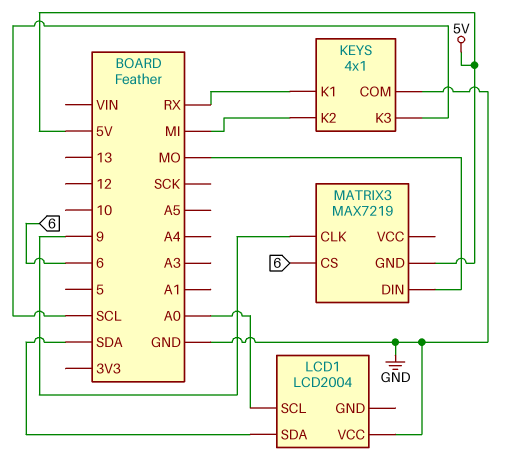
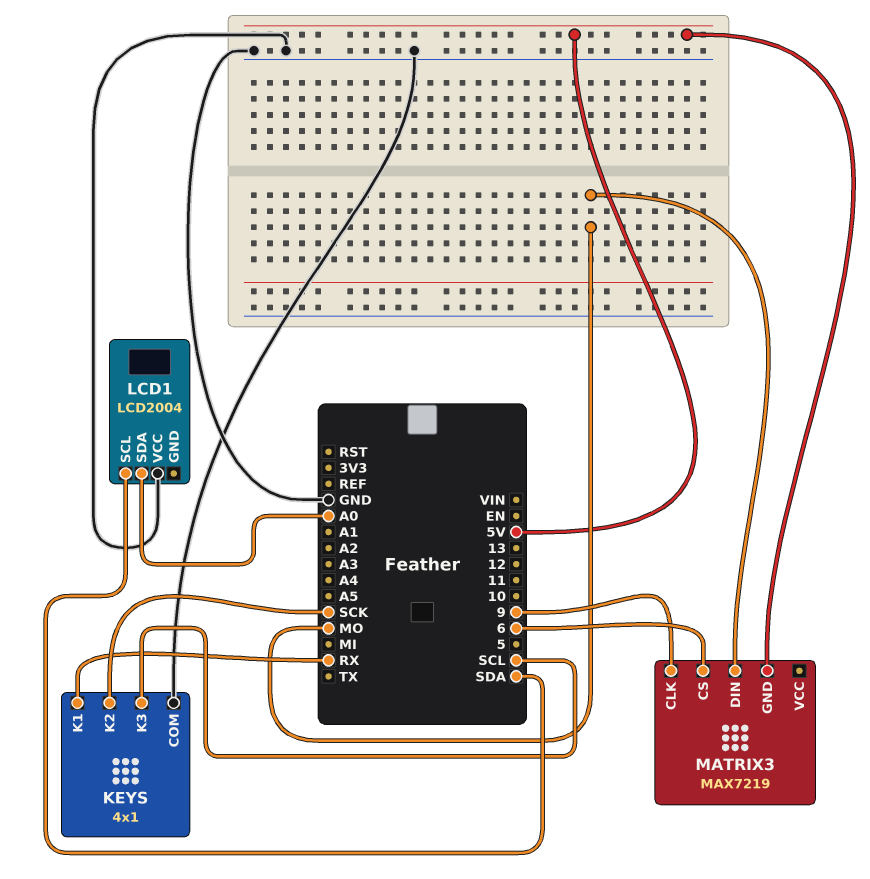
KEYS pin K2: MI -> SCK
LCD1 pin SCL: A0 -> SDA
LCD1 pin SDA: SDA -> A0

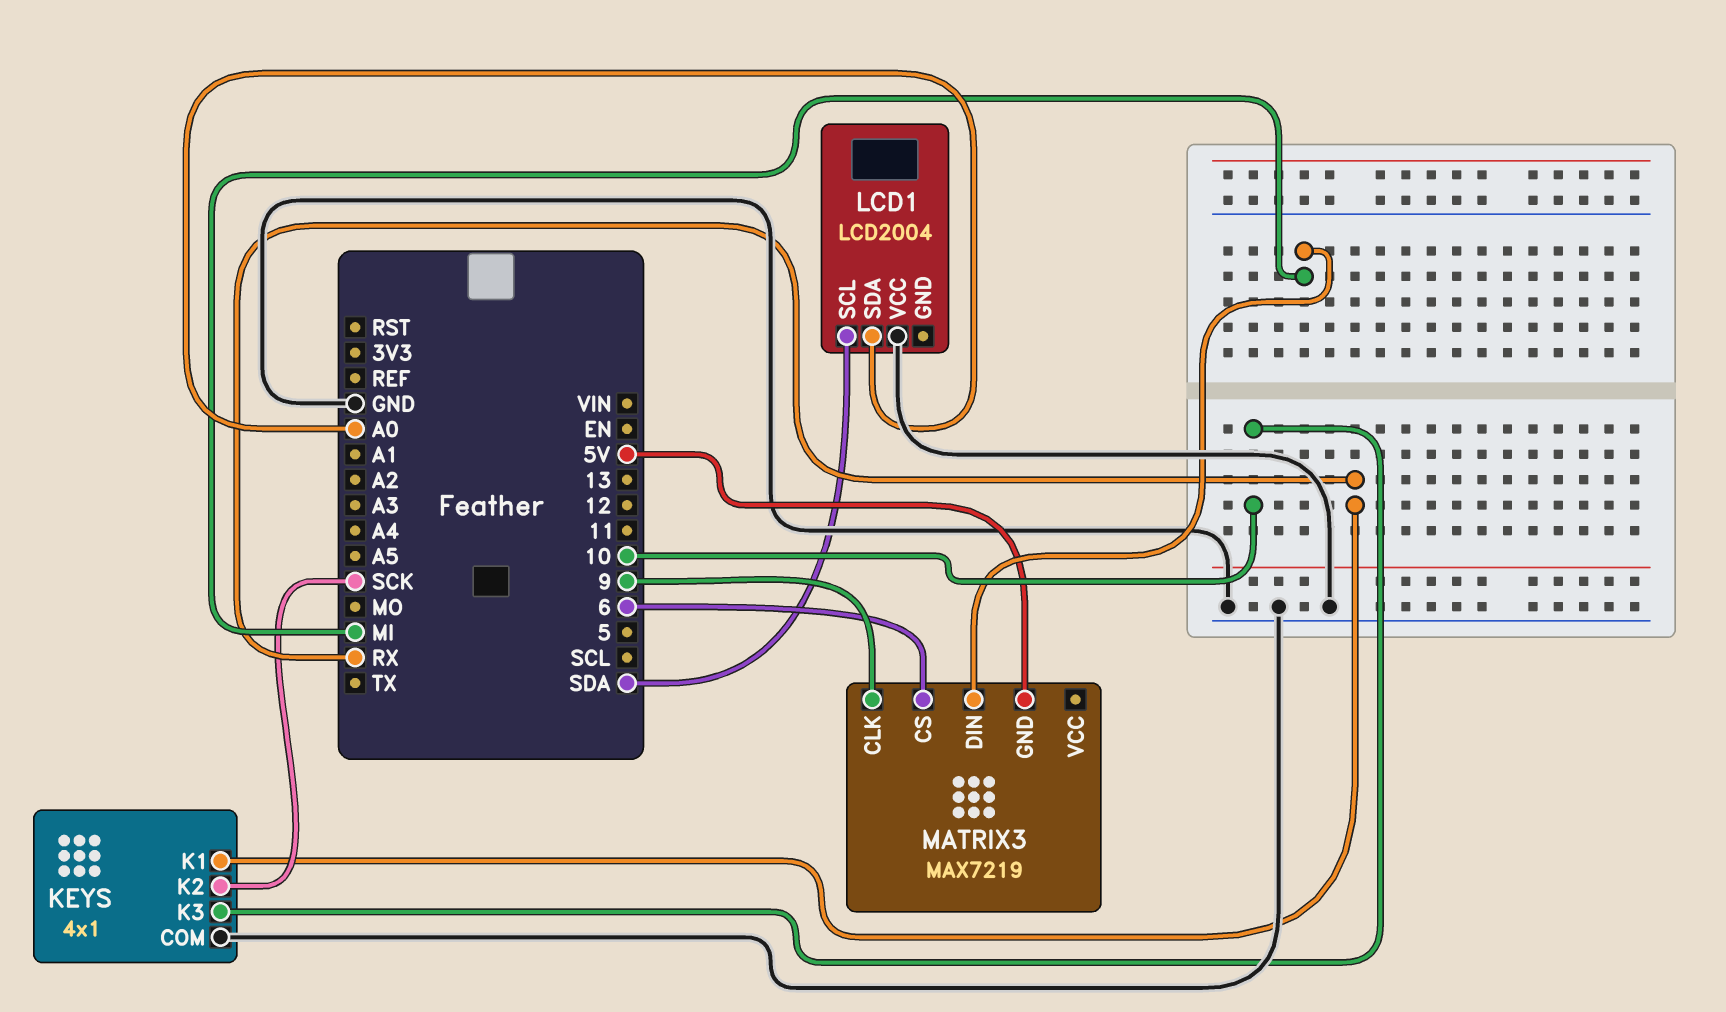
KEYS pin K3: SCL -> 10
MATRIX3 pin DIN: MO -> MI

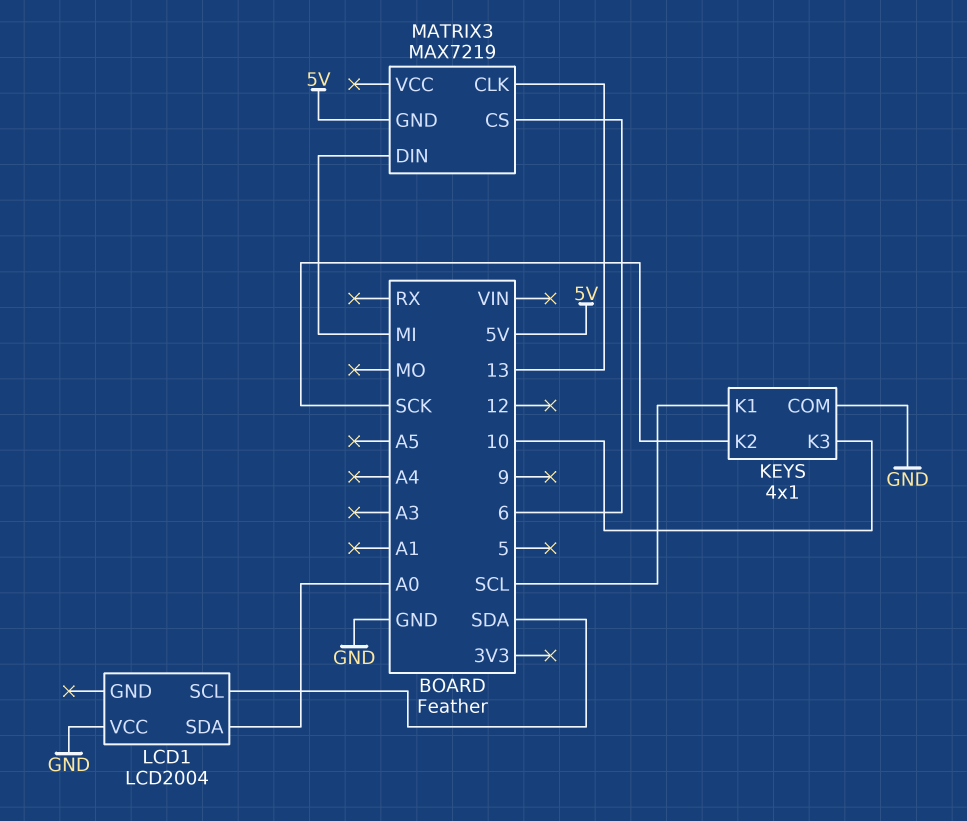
KEYS pin K1: RX -> SCL
MATRIX3 pin CLK: 9 -> 13

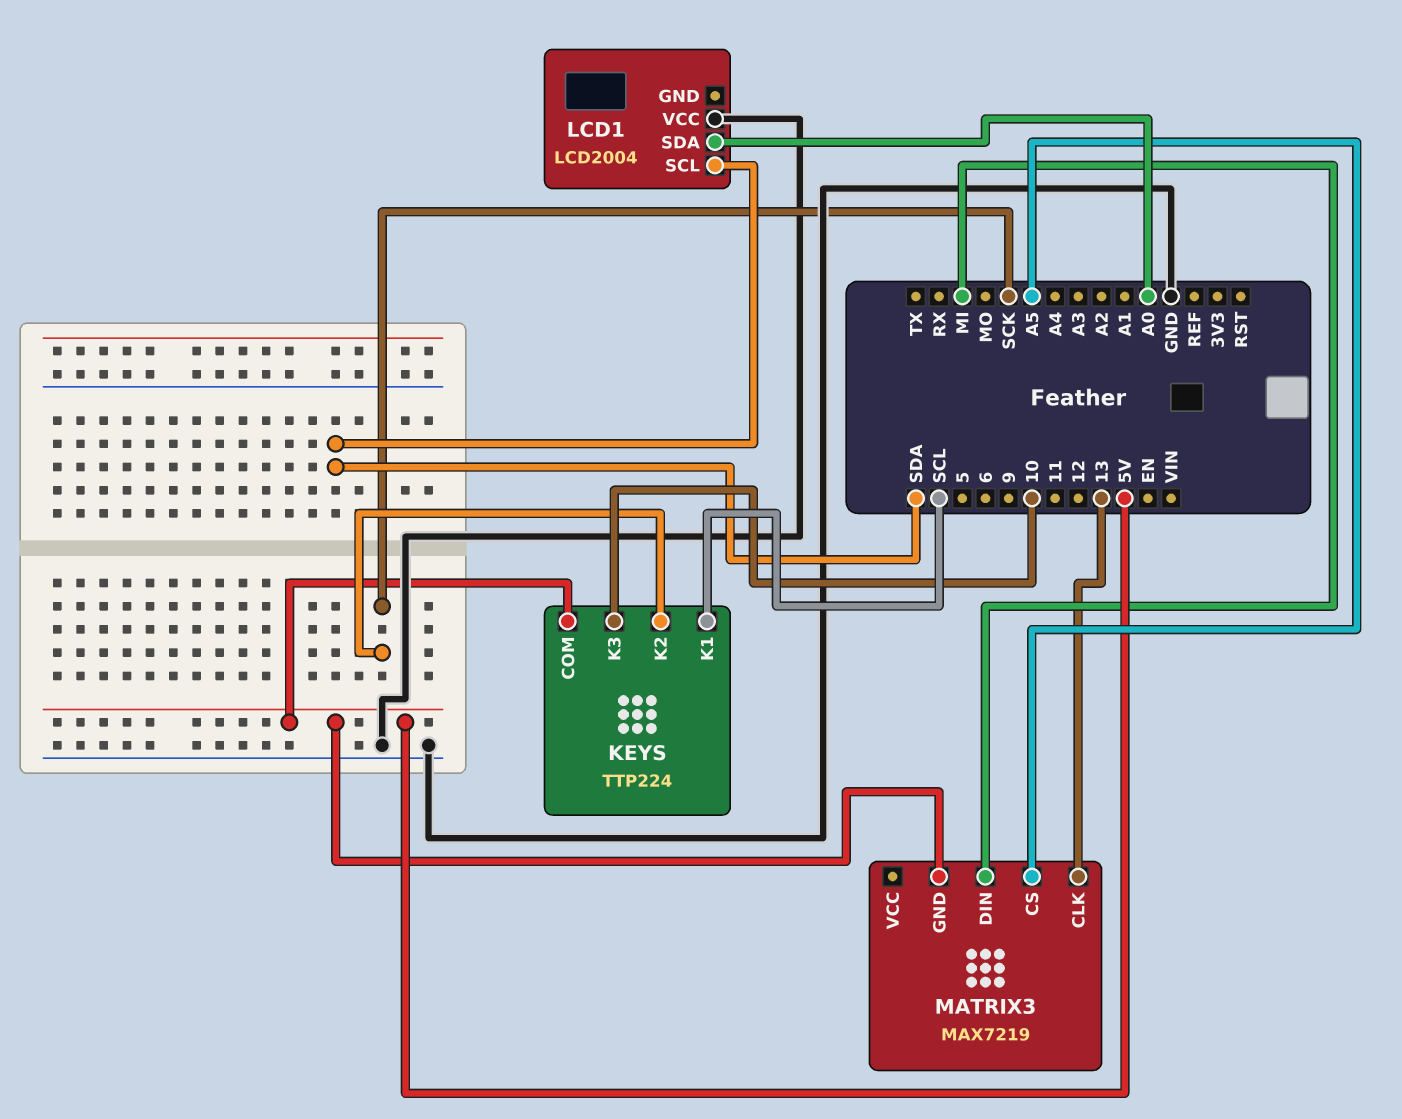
KEYS: 4x1 -> TTP224
KEYS pin COM: GND -> 5V
MATRIX3 pin CS: 6 -> A5

